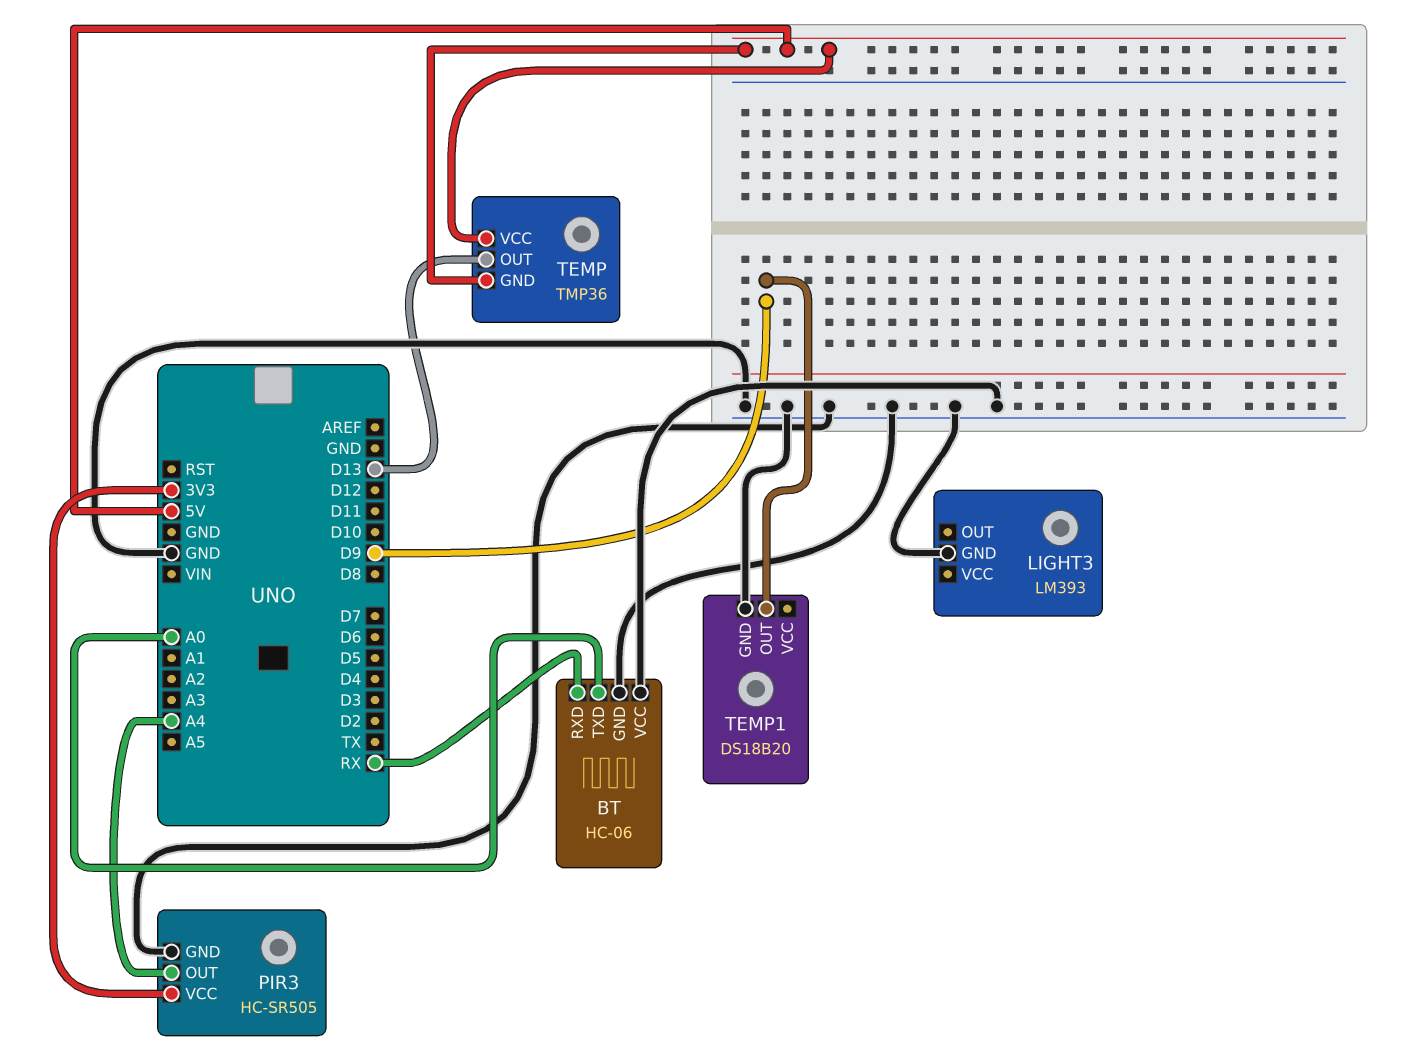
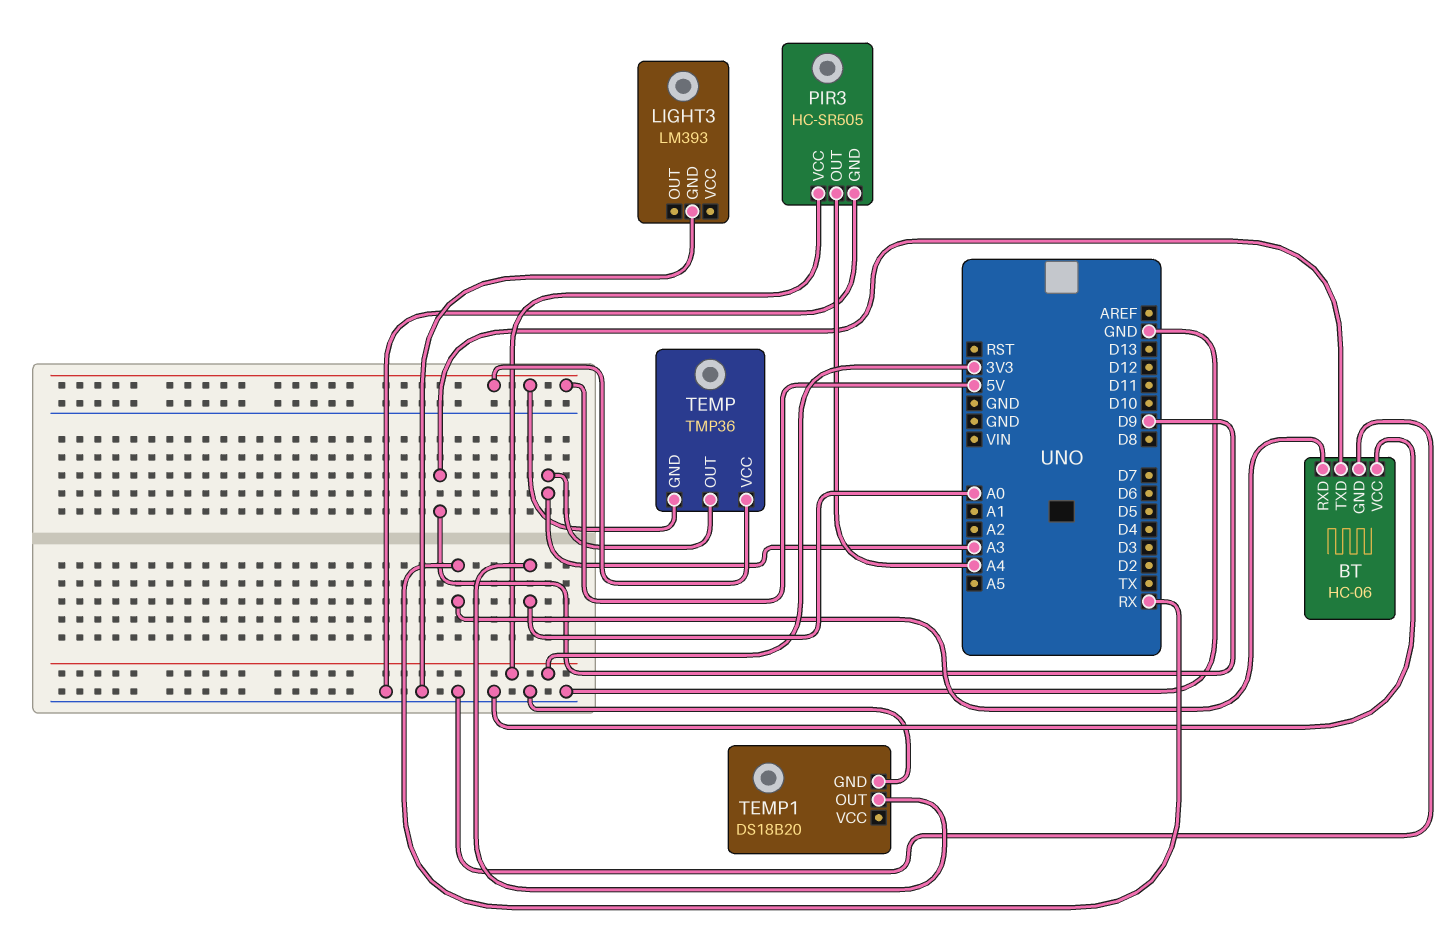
BT pin TXD: A0 -> D9
TEMP pin OUT: D13 -> A3
TEMP1 pin OUT: D9 -> A0

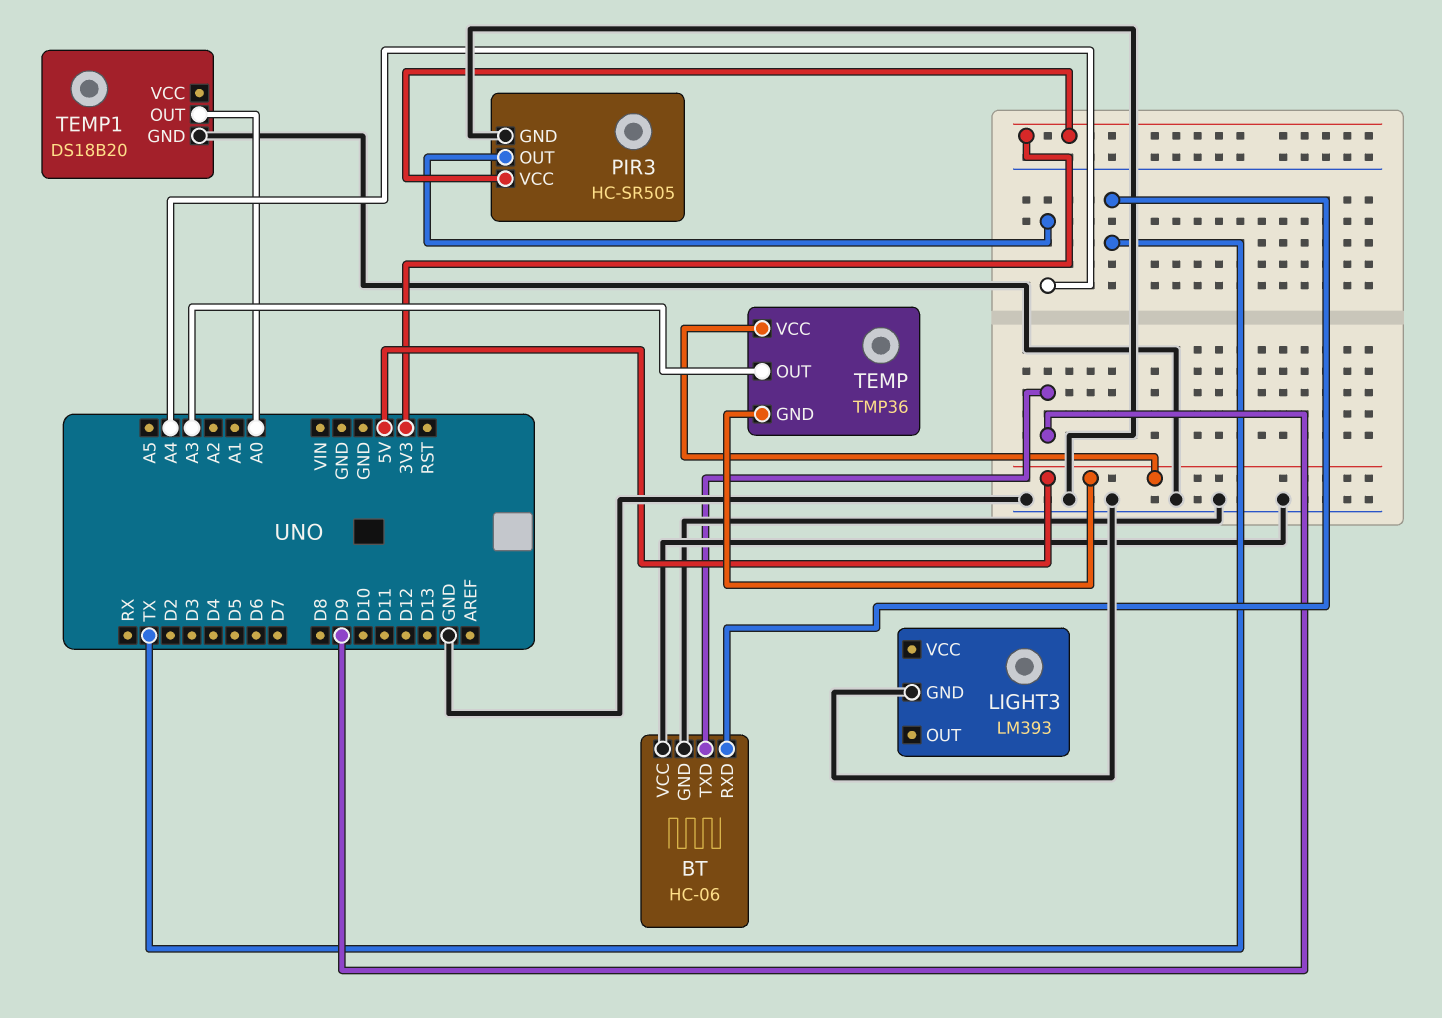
BT pin RXD: RX -> TX

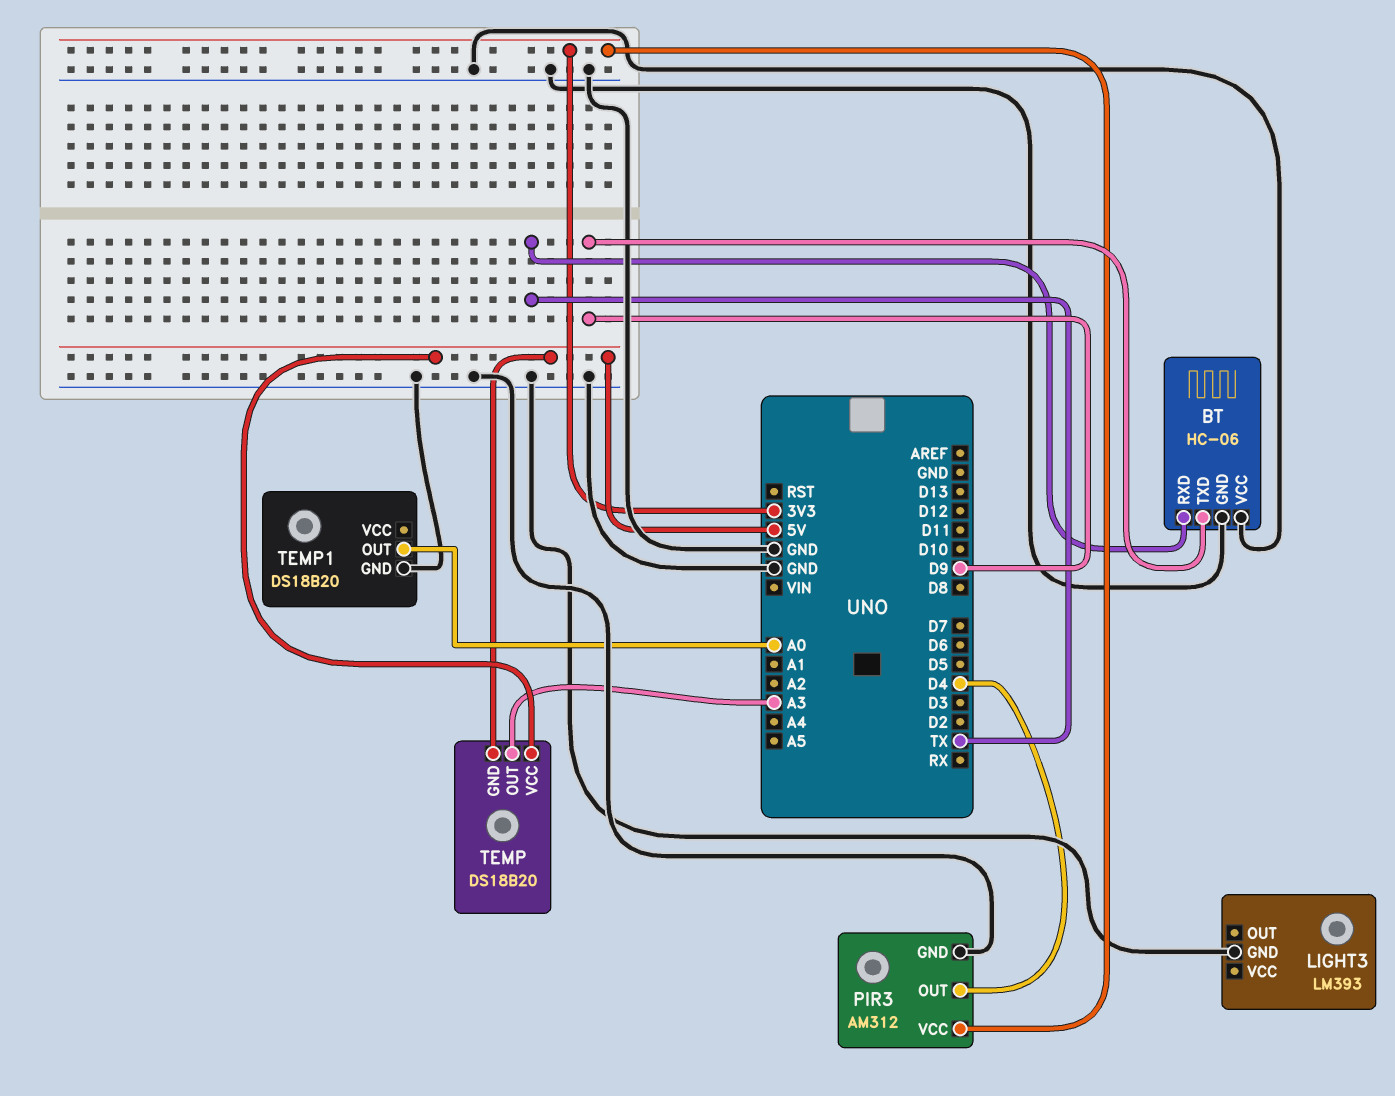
PIR3: HC-SR505 -> AM312
PIR3 pin OUT: A4 -> D4
TEMP: TMP36 -> DS18B20

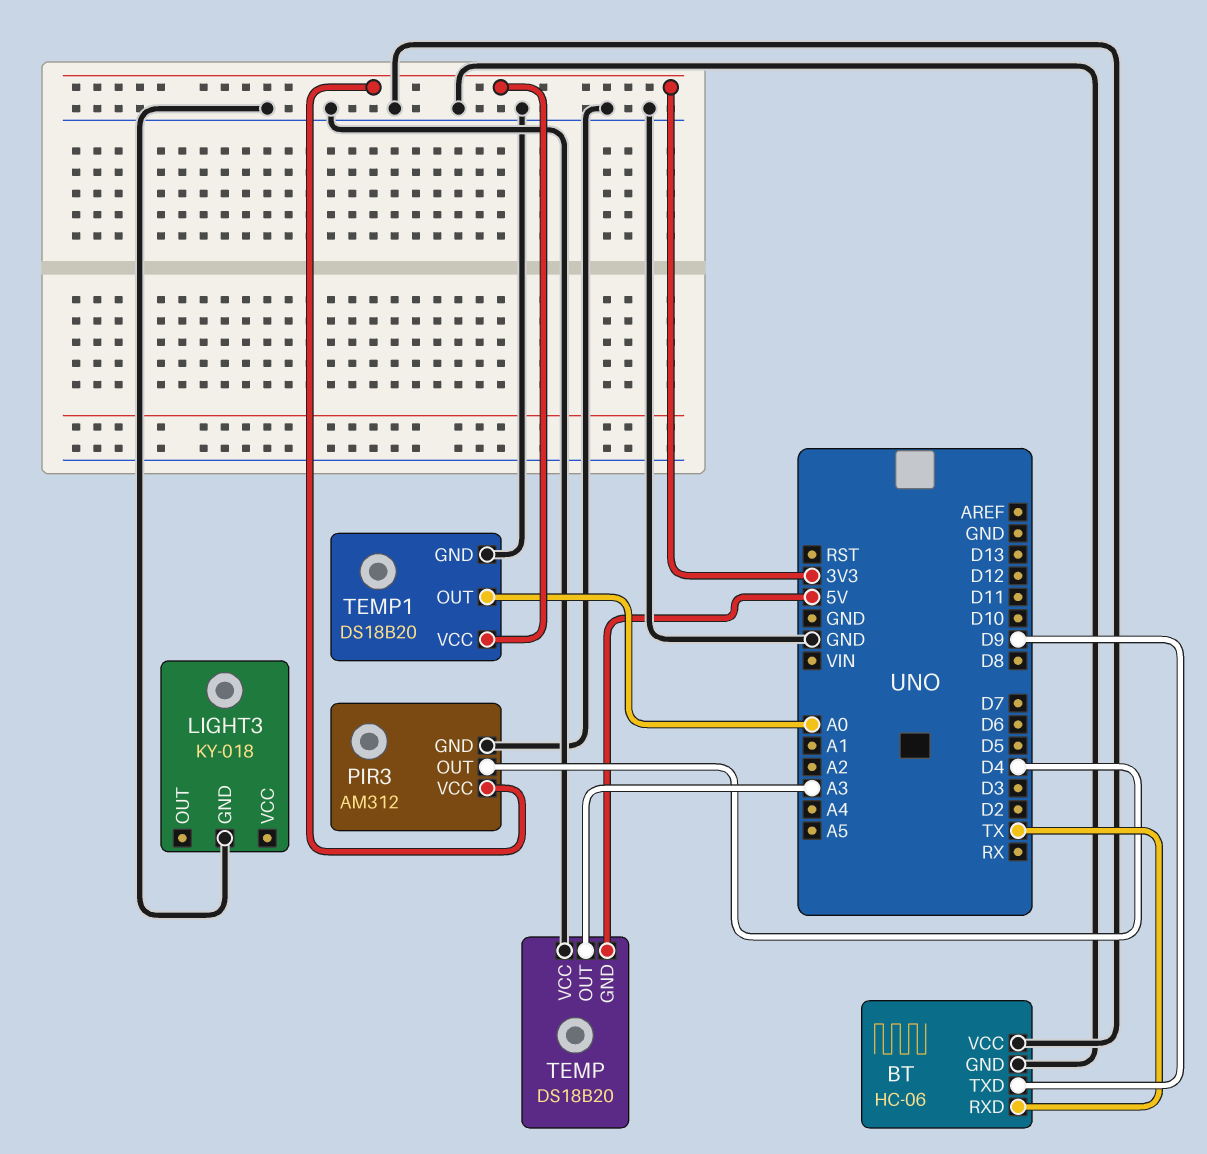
LIGHT3: LM393 -> KY-018
TEMP pin VCC: 5V -> GND
TEMP1 pin VCC: none -> 3V3

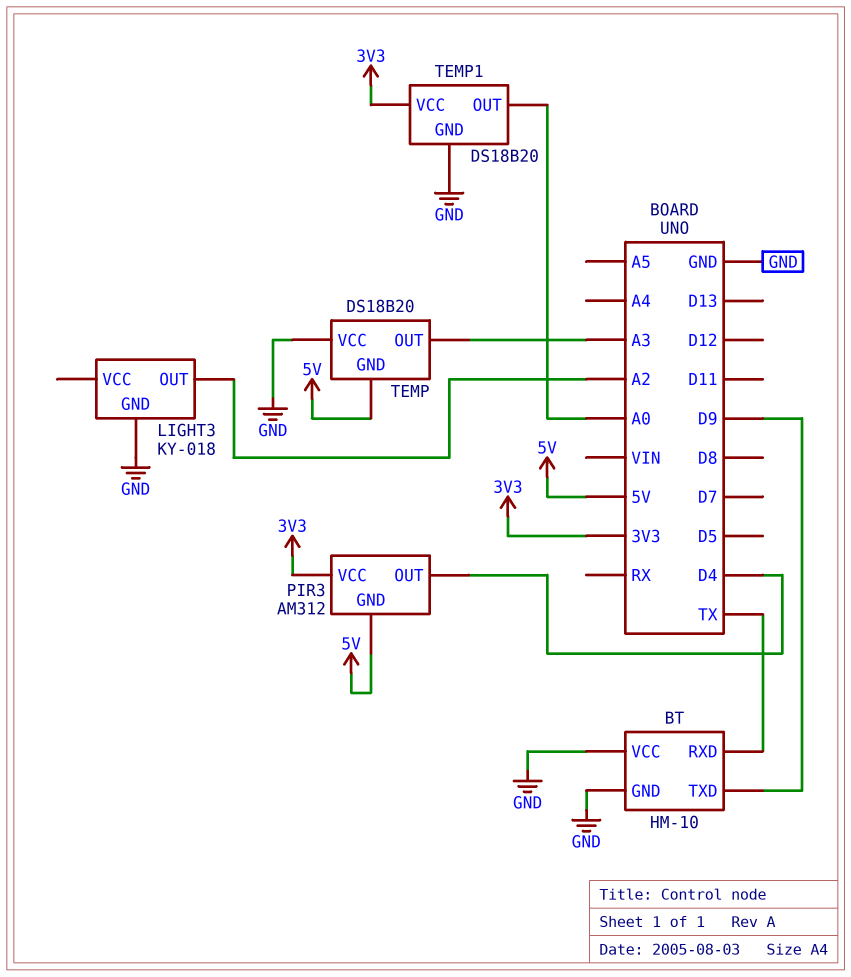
BT: HC-06 -> HM-10
LIGHT3 pin OUT: none -> A2
PIR3 pin GND: GND -> 5V

